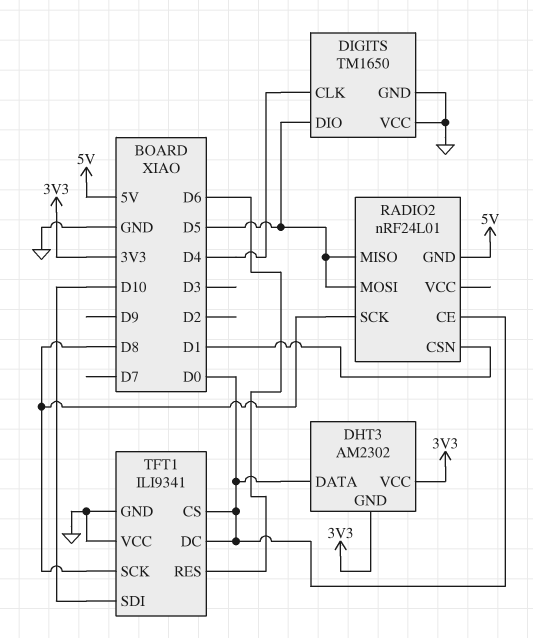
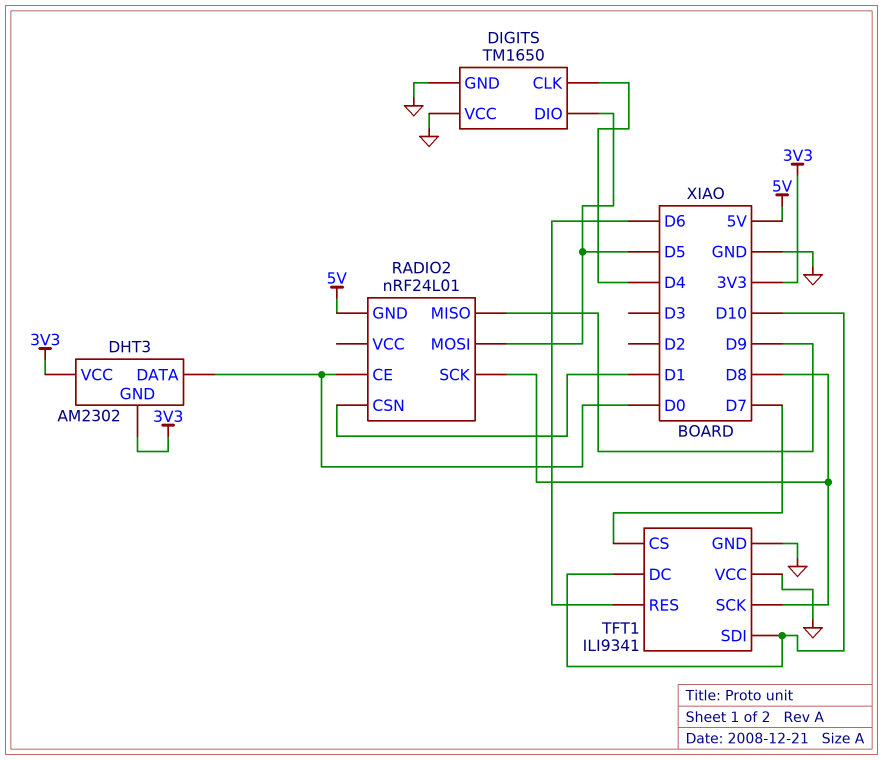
RADIO2 pin MISO: D5 -> D9
TFT1 pin CS: D0 -> D7
TFT1 pin DC: D0 -> D10

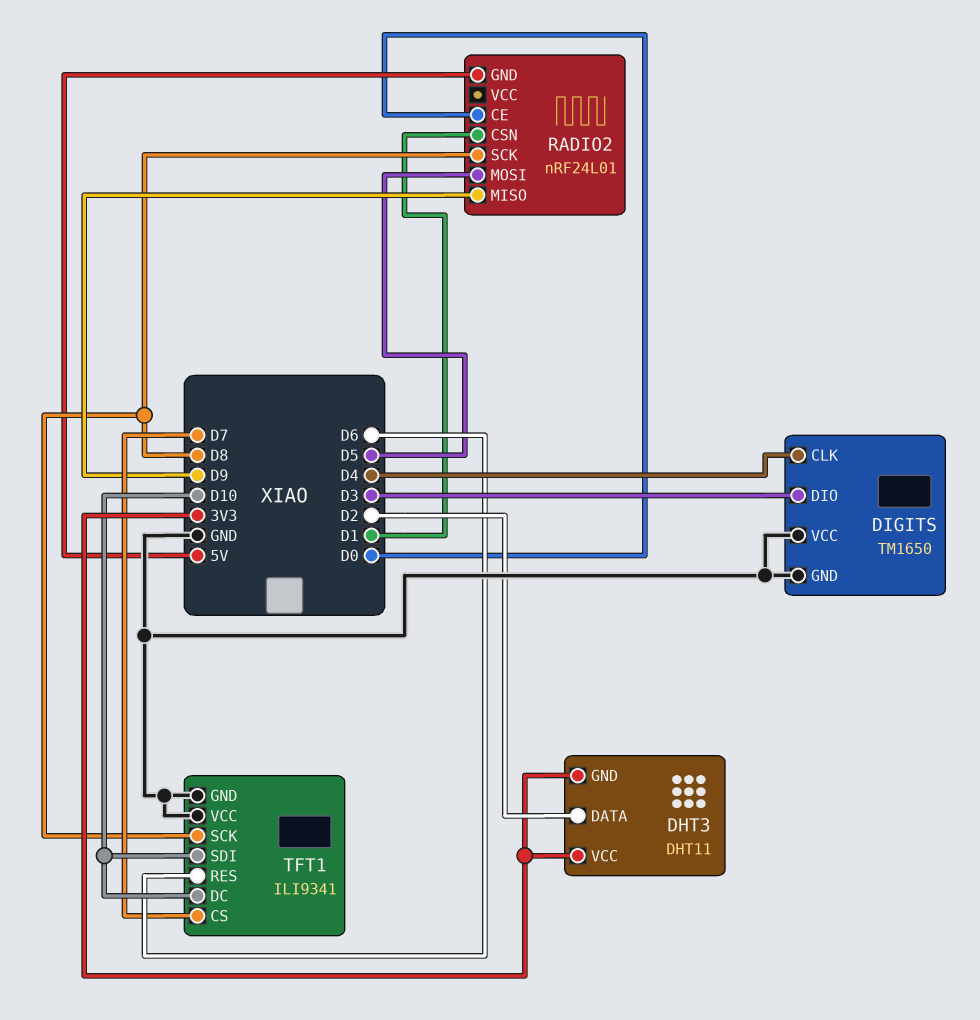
DHT3: AM2302 -> DHT11
DHT3 pin DATA: D0 -> D2
DIGITS pin DIO: D5 -> D3

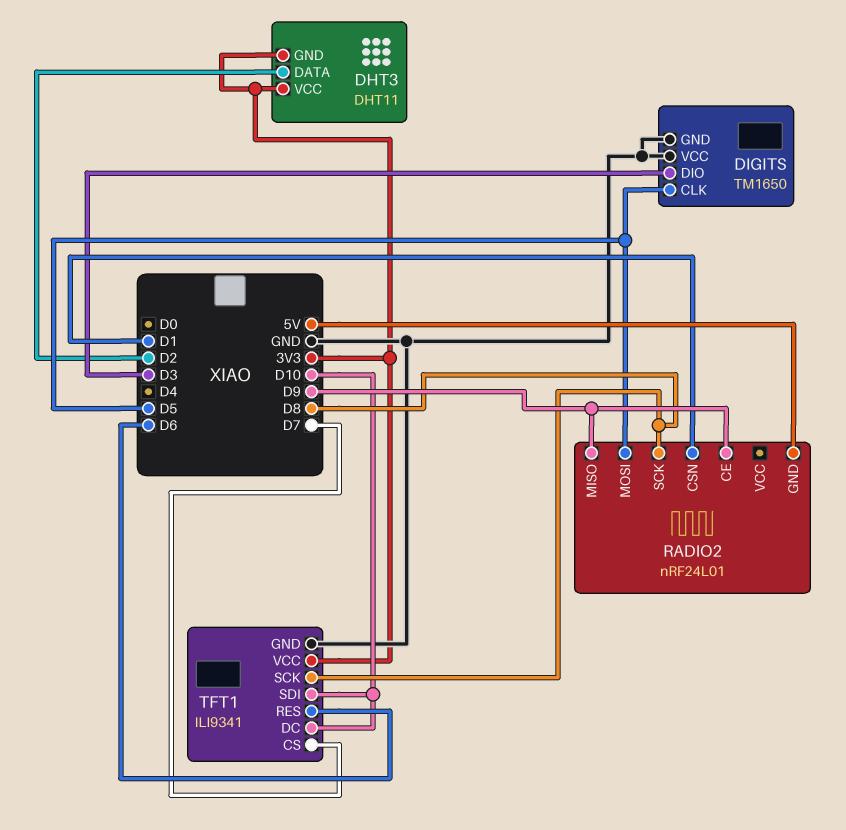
DIGITS pin CLK: D4 -> D5
RADIO2 pin CE: D0 -> D9
TFT1 pin VCC: GND -> 3V3

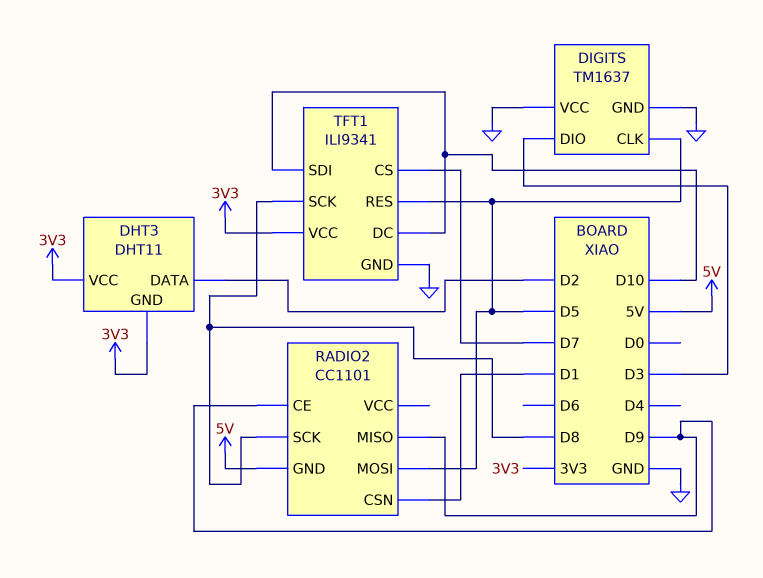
DIGITS: TM1650 -> TM1637
RADIO2: nRF24L01 -> CC1101
TFT1 pin RES: D6 -> D5

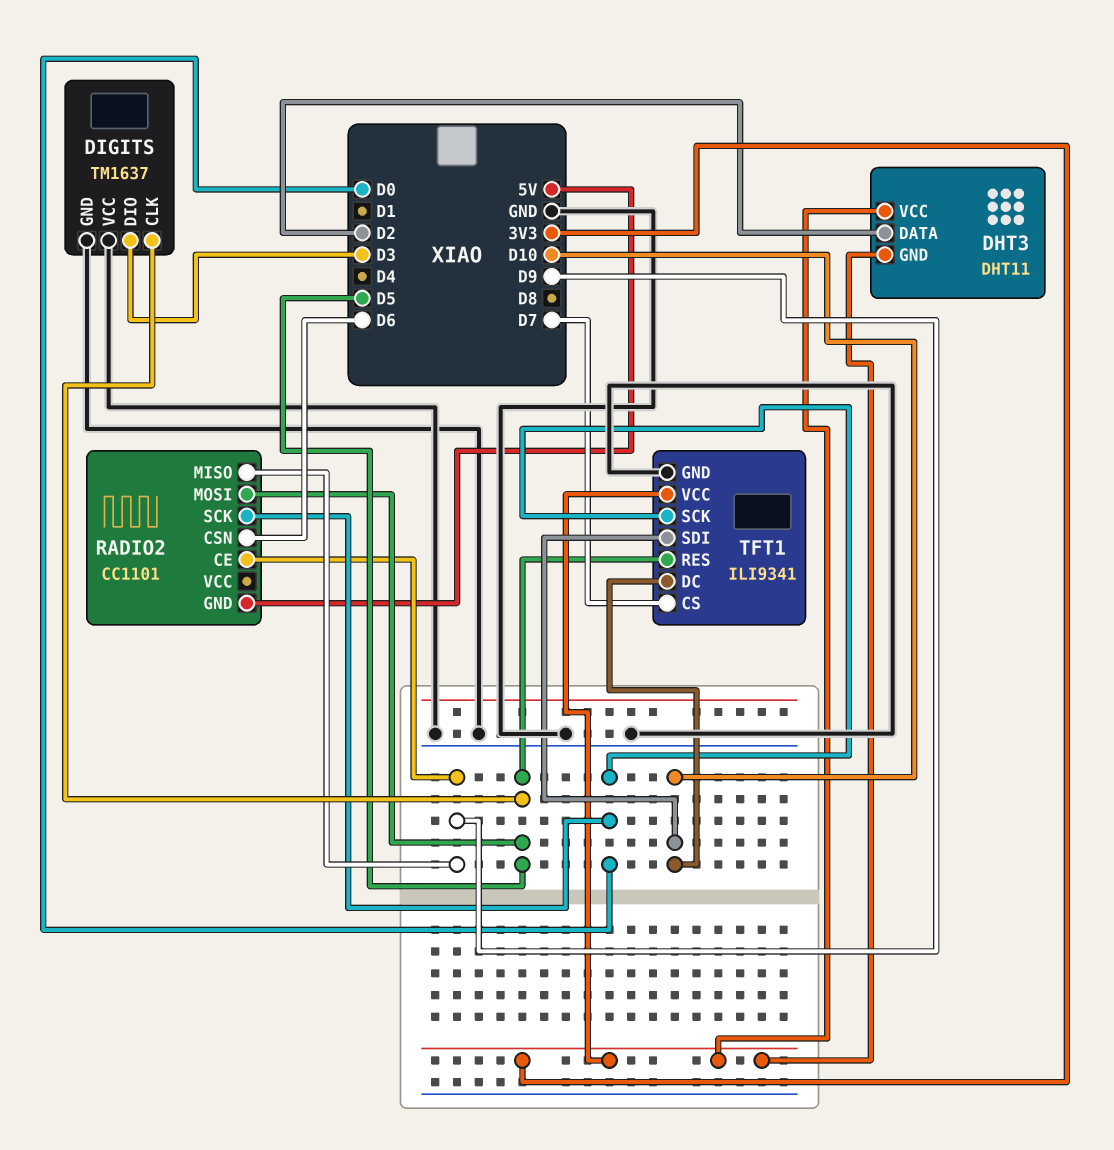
RADIO2 pin CSN: D1 -> D6
RADIO2 pin SCK: D8 -> D0
TFT1 pin SCK: D8 -> D0

